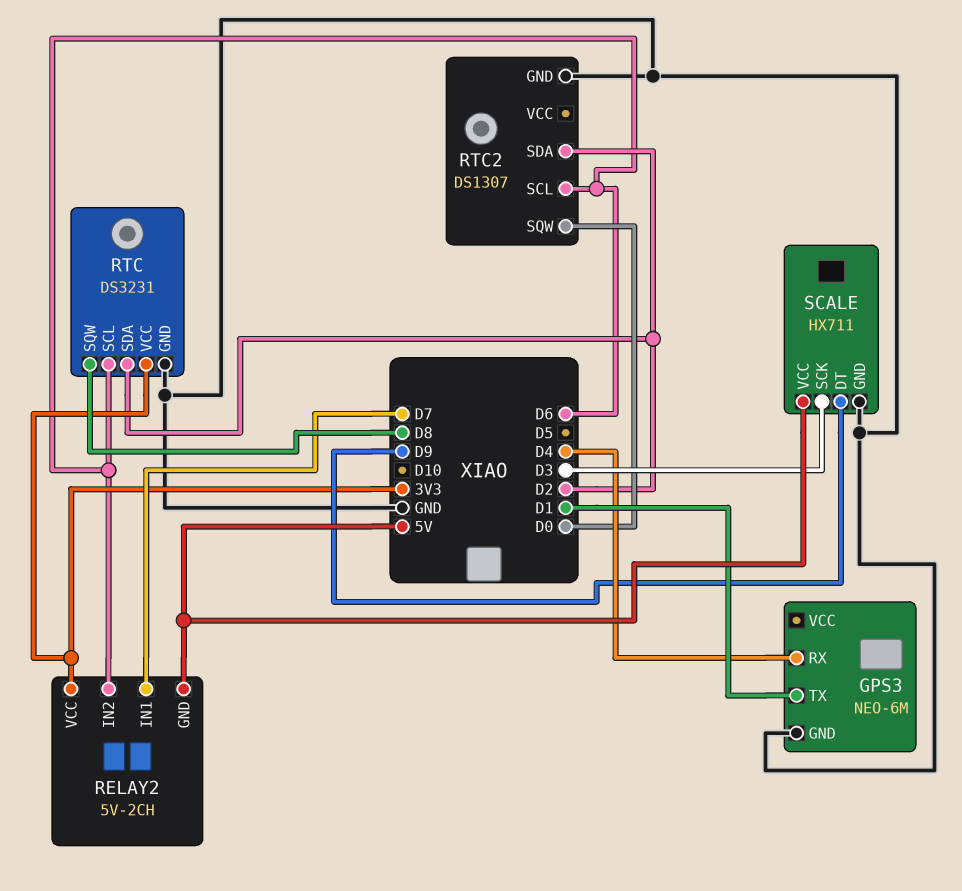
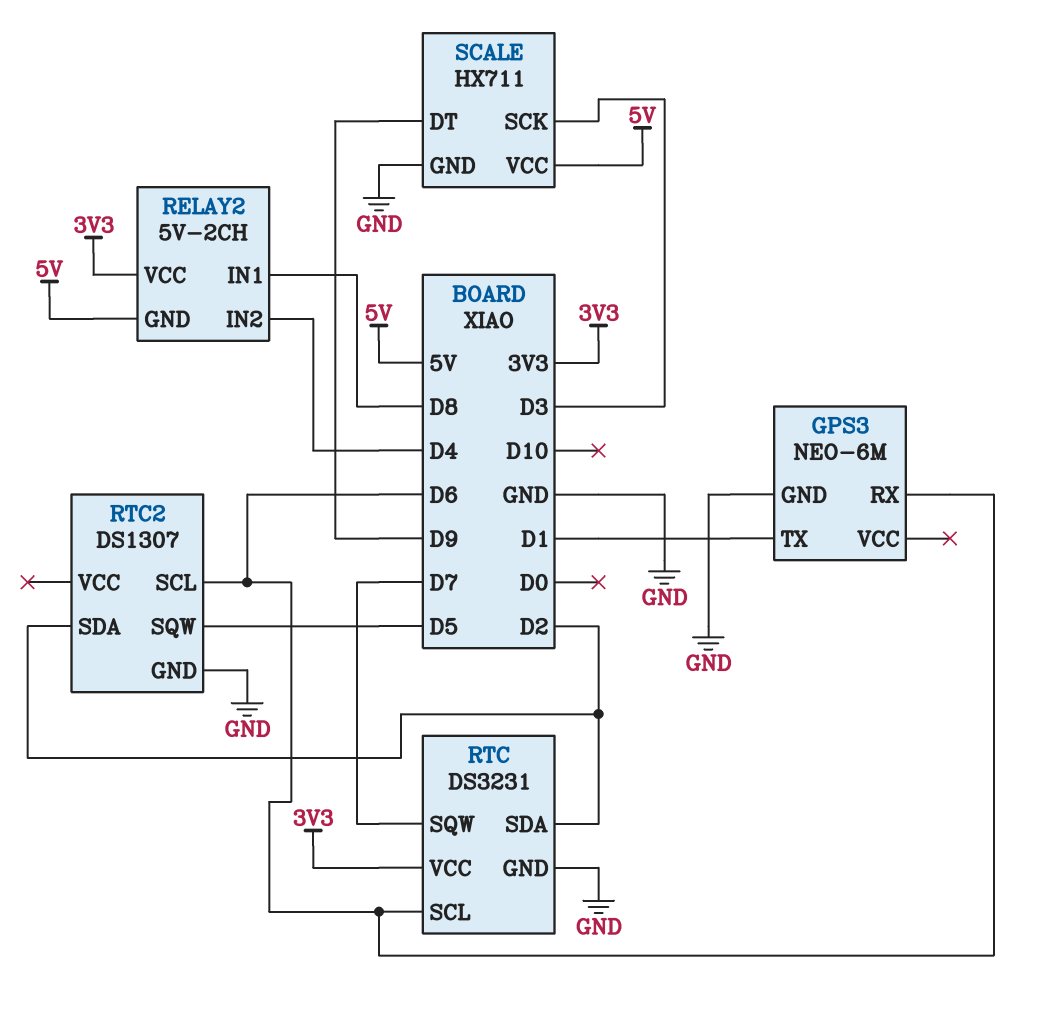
GPS3 pin RX: D4 -> D6
RELAY2 pin IN1: D7 -> D8
RELAY2 pin IN2: D6 -> D4
RTC pin SQW: D8 -> D7
RTC2 pin SQW: D0 -> D5

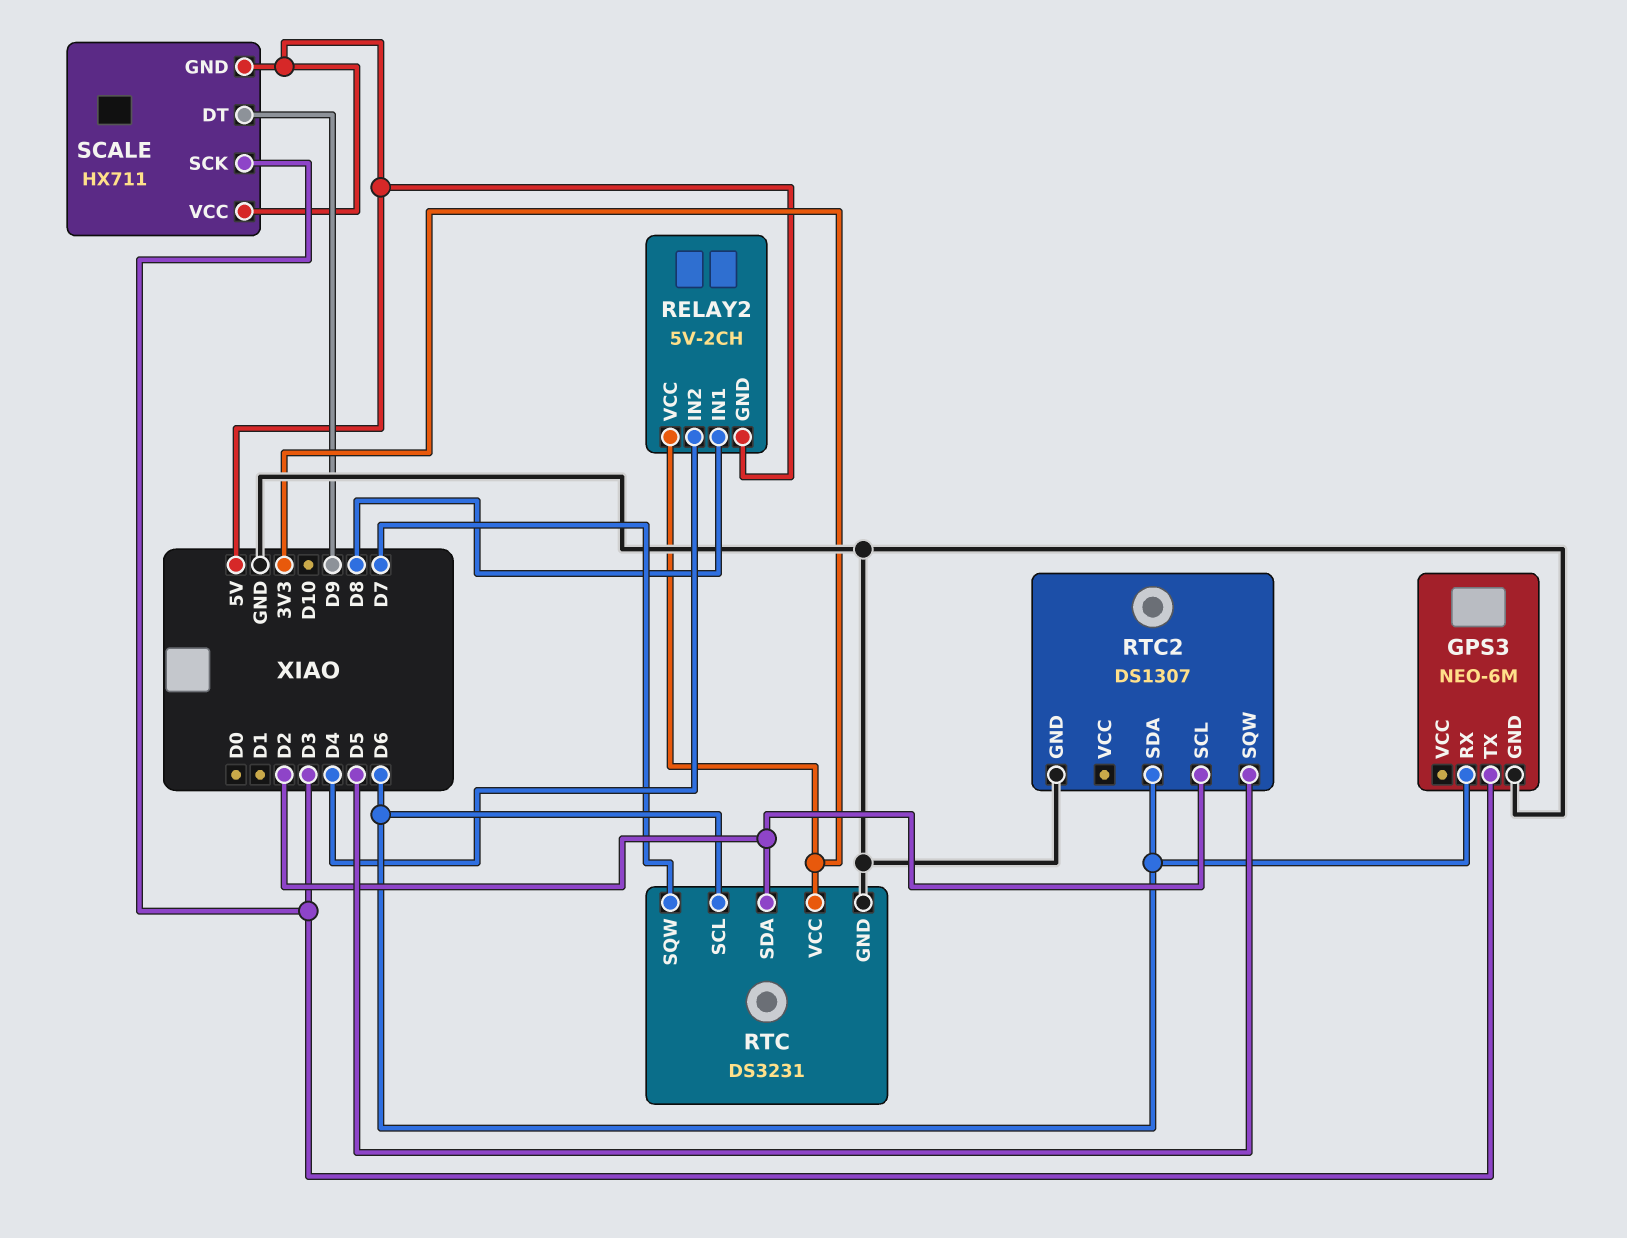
GPS3 pin TX: D1 -> D3
RTC2 pin SCL: D6 -> D2
RTC2 pin SDA: D2 -> D6
SCALE pin GND: GND -> 5V

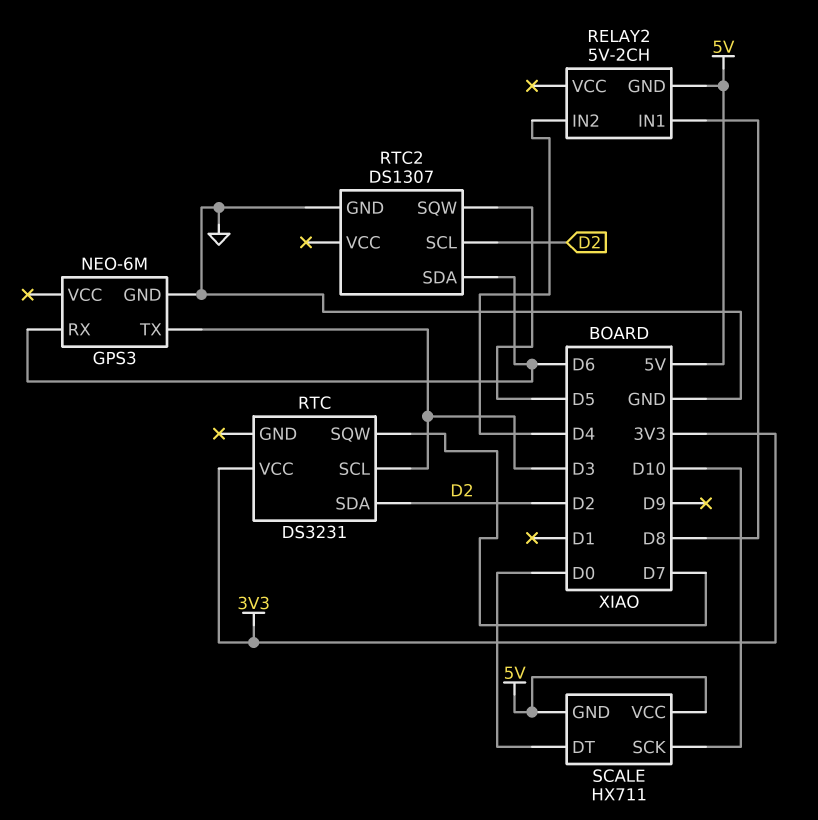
RELAY2 pin VCC: 3V3 -> none
RTC pin GND: GND -> none
RTC pin SCL: D6 -> D3
SCALE pin DT: D9 -> D0
SCALE pin SCK: D3 -> D10

